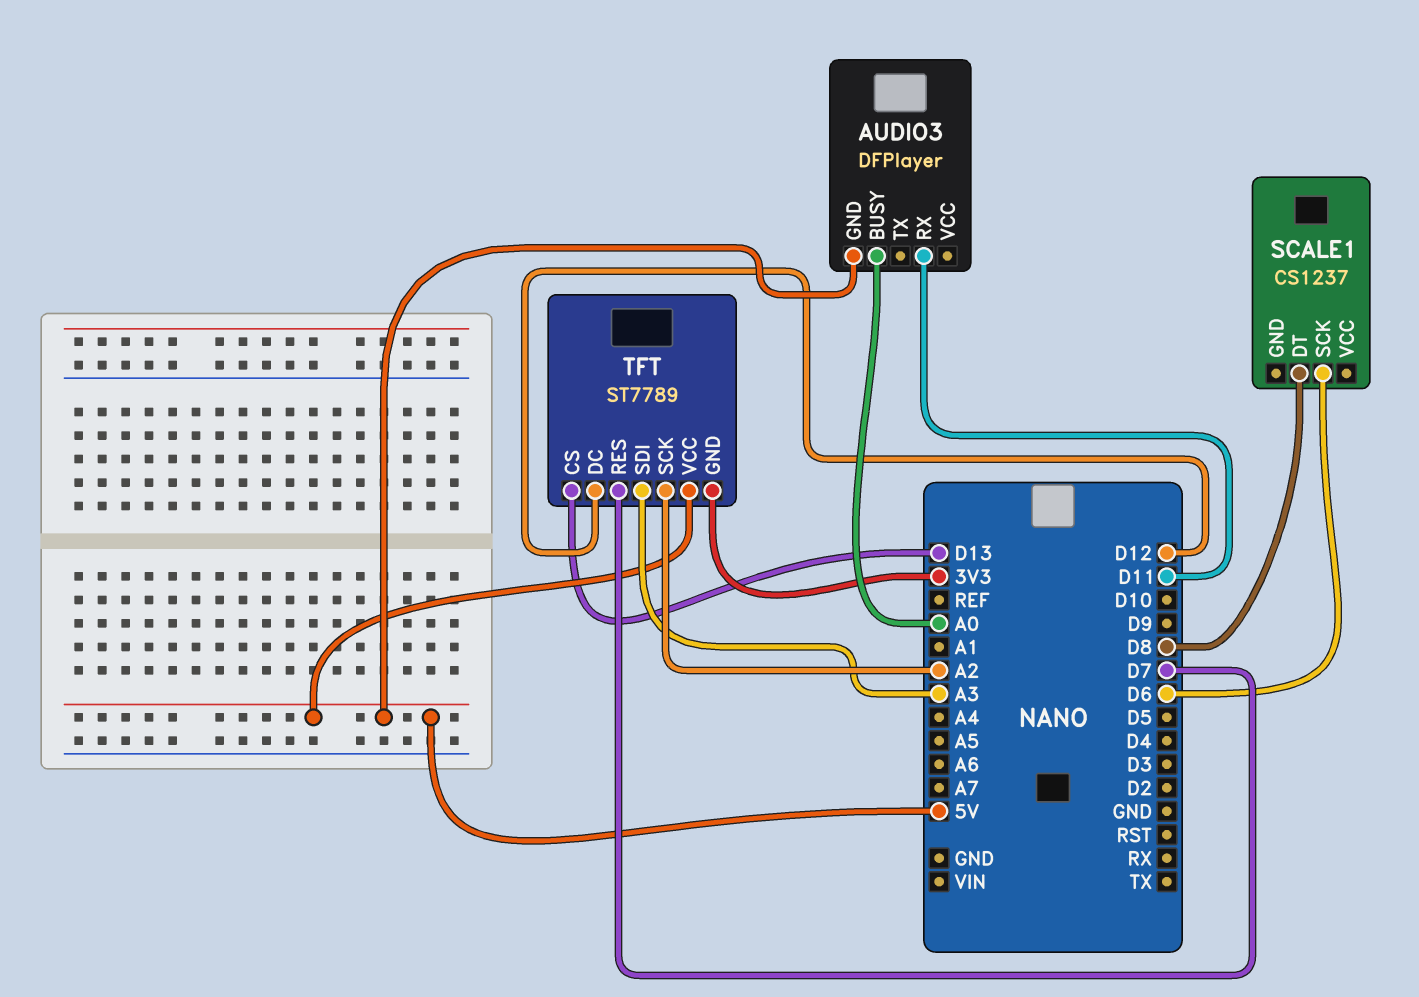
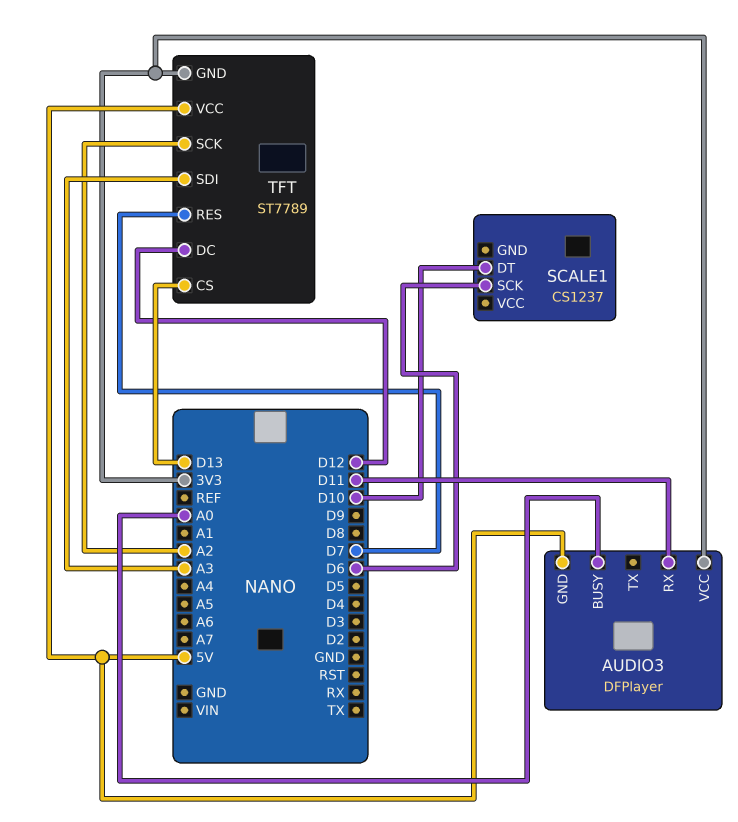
AUDIO3 pin VCC: none -> 3V3
SCALE1 pin DT: D8 -> D10

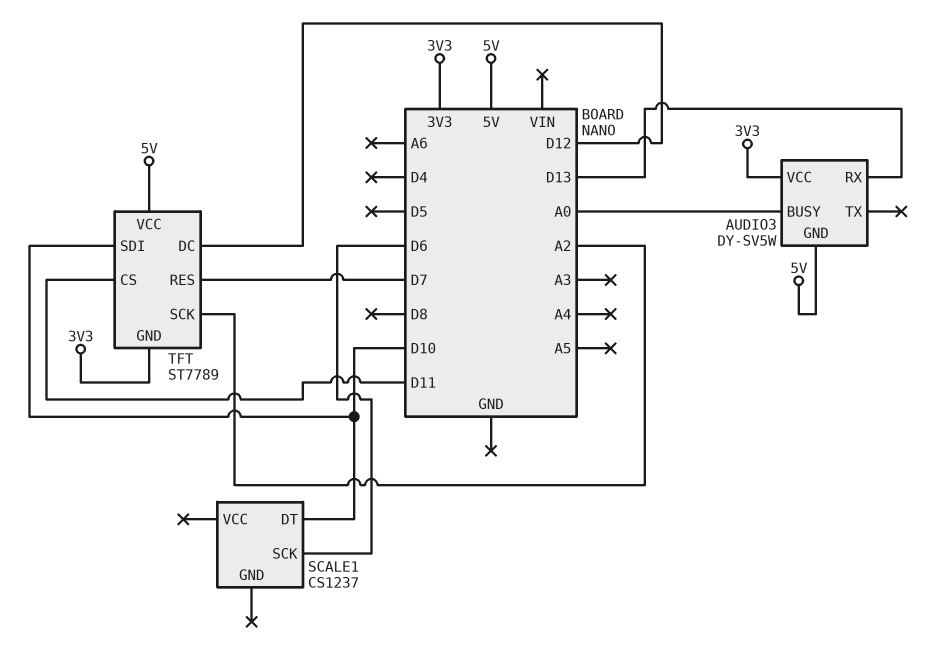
AUDIO3: DFPlayer -> DY-SV5W
AUDIO3 pin RX: D11 -> D13
TFT pin CS: D13 -> D11
TFT pin SDI: A3 -> D10

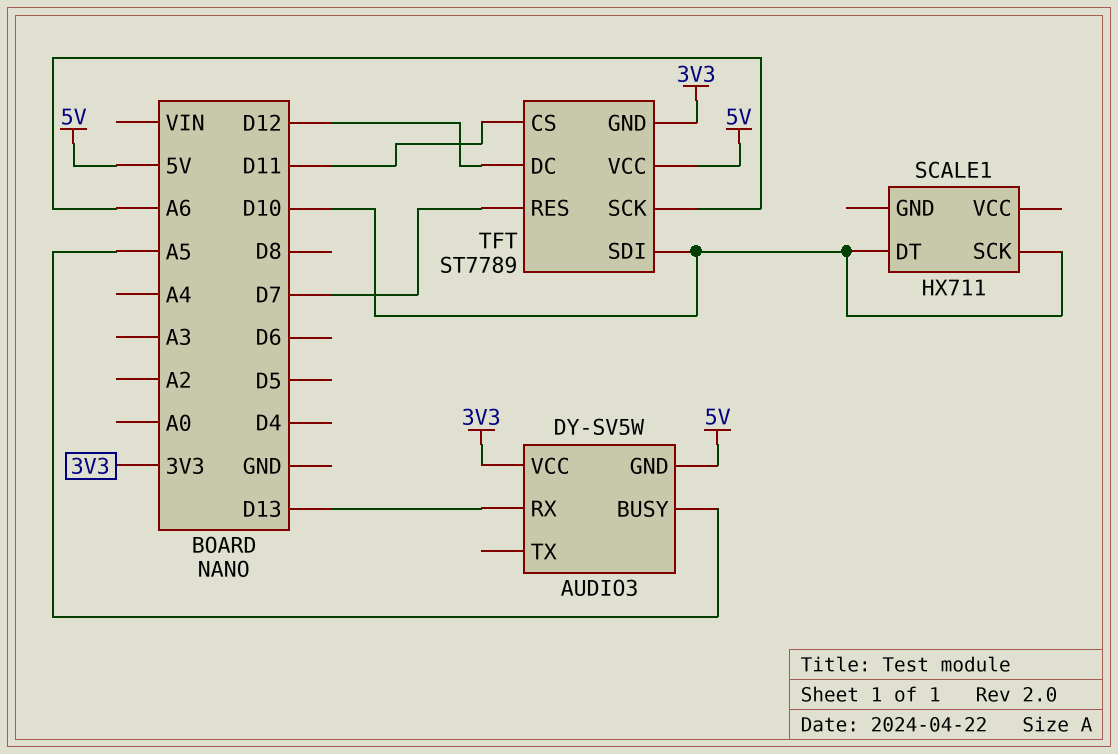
AUDIO3 pin BUSY: A0 -> A5
SCALE1: CS1237 -> HX711
SCALE1 pin SCK: D6 -> D10
TFT pin SCK: A2 -> A6

